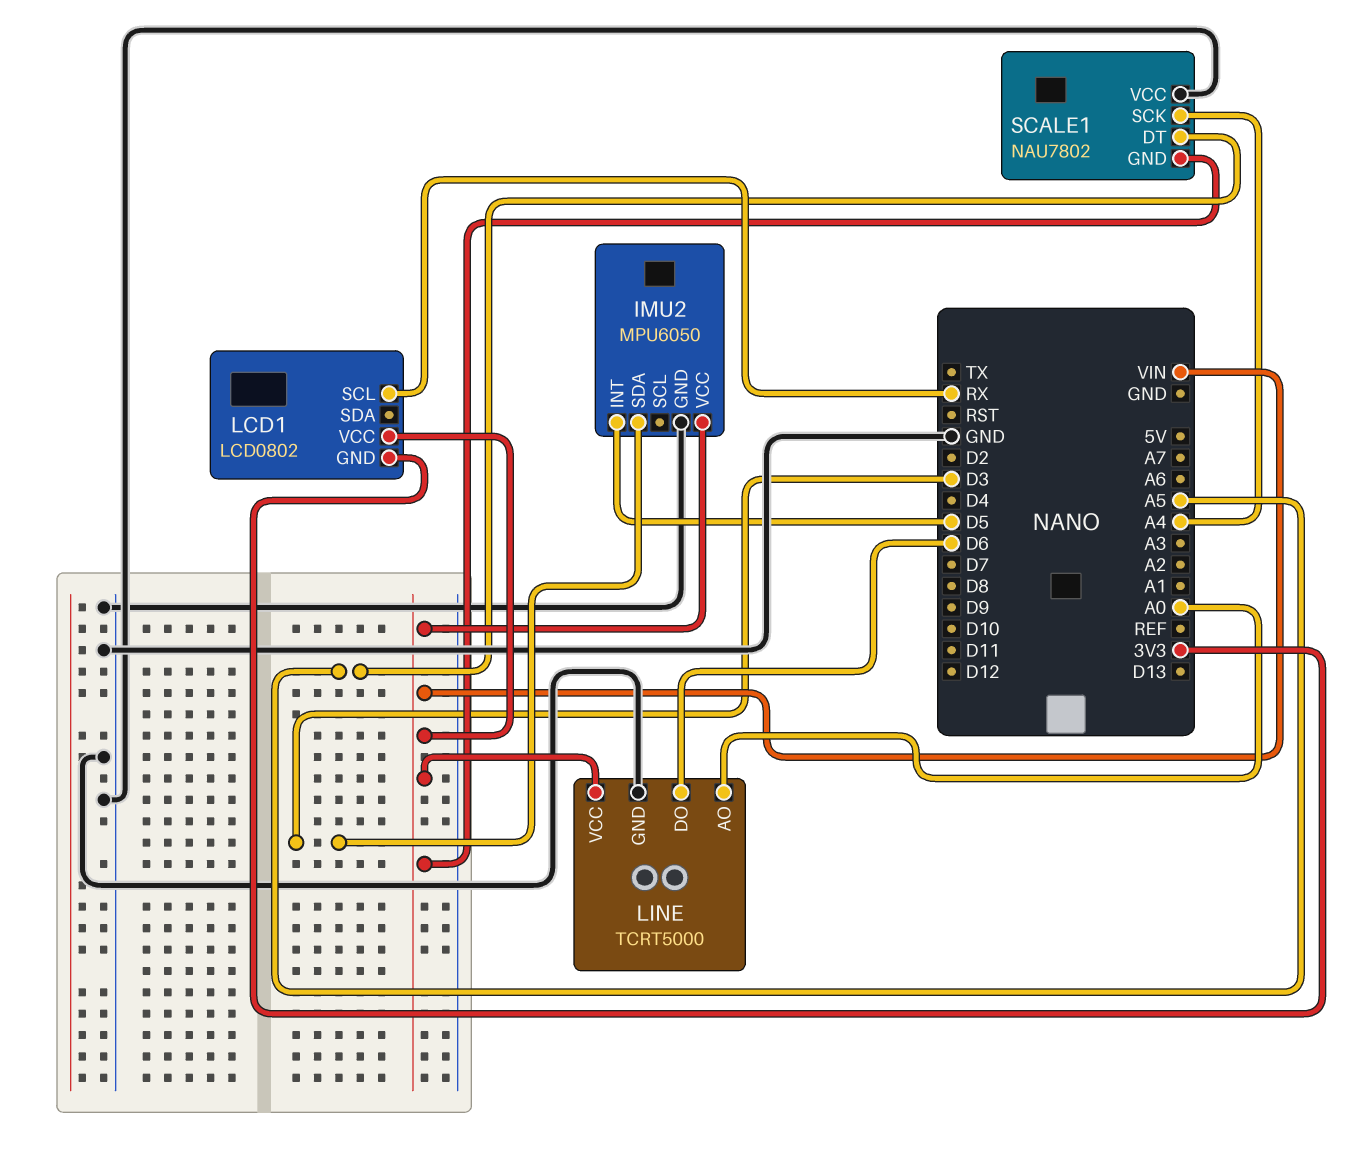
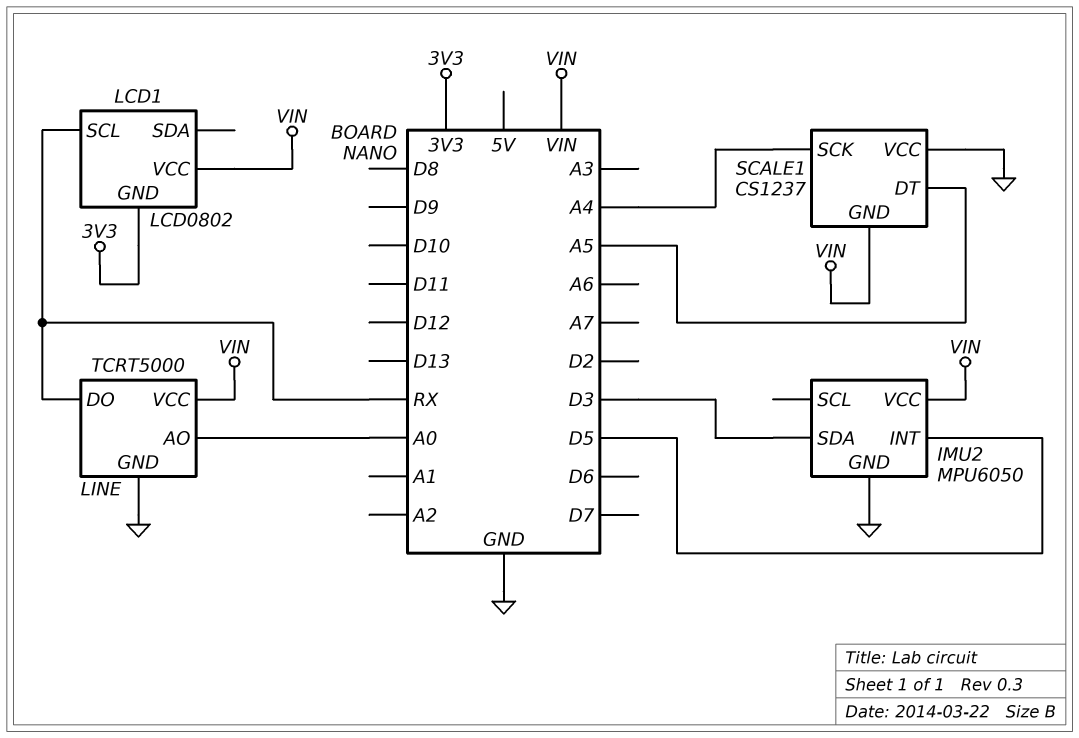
LINE pin DO: D6 -> RX
SCALE1: NAU7802 -> CS1237

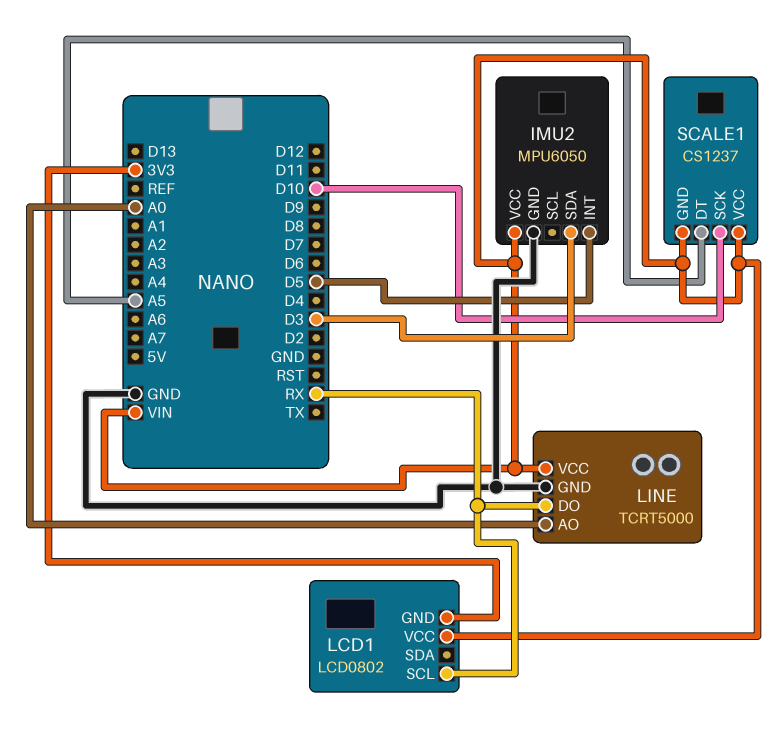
SCALE1 pin SCK: A4 -> D10
SCALE1 pin VCC: GND -> VIN

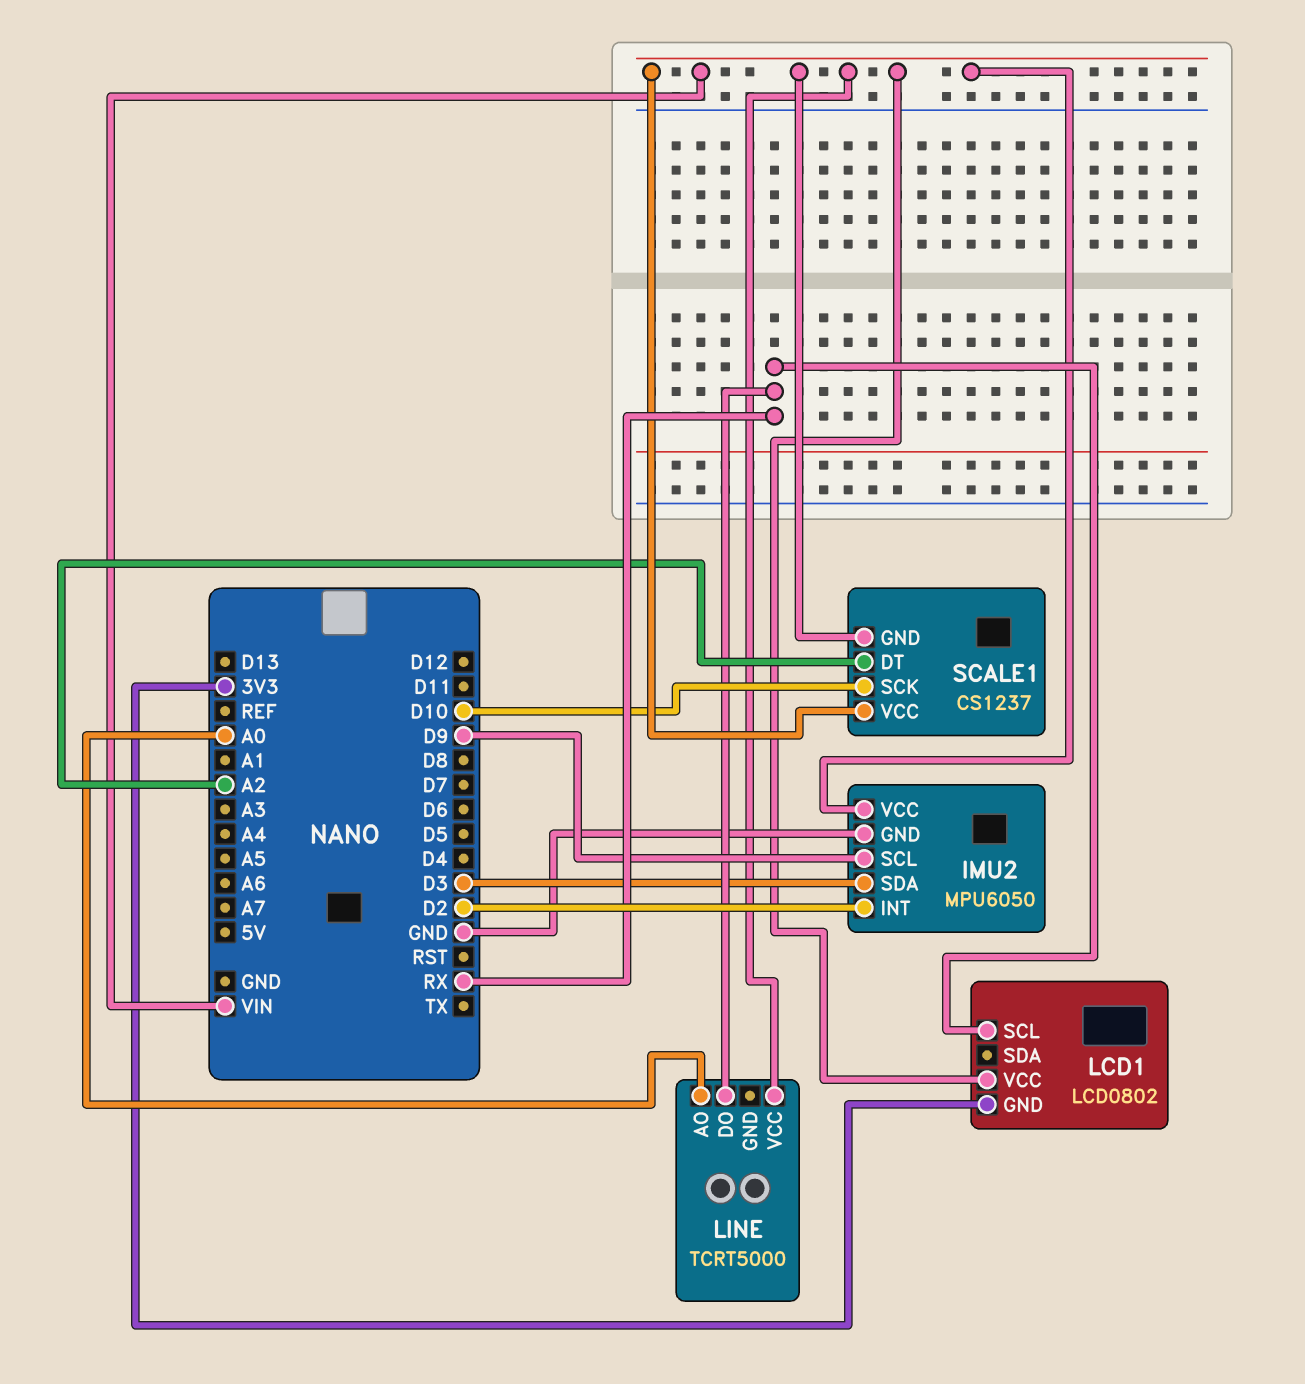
IMU2 pin INT: D5 -> D2
IMU2 pin SCL: none -> D9
LINE pin GND: GND -> none
SCALE1 pin DT: A5 -> A2

